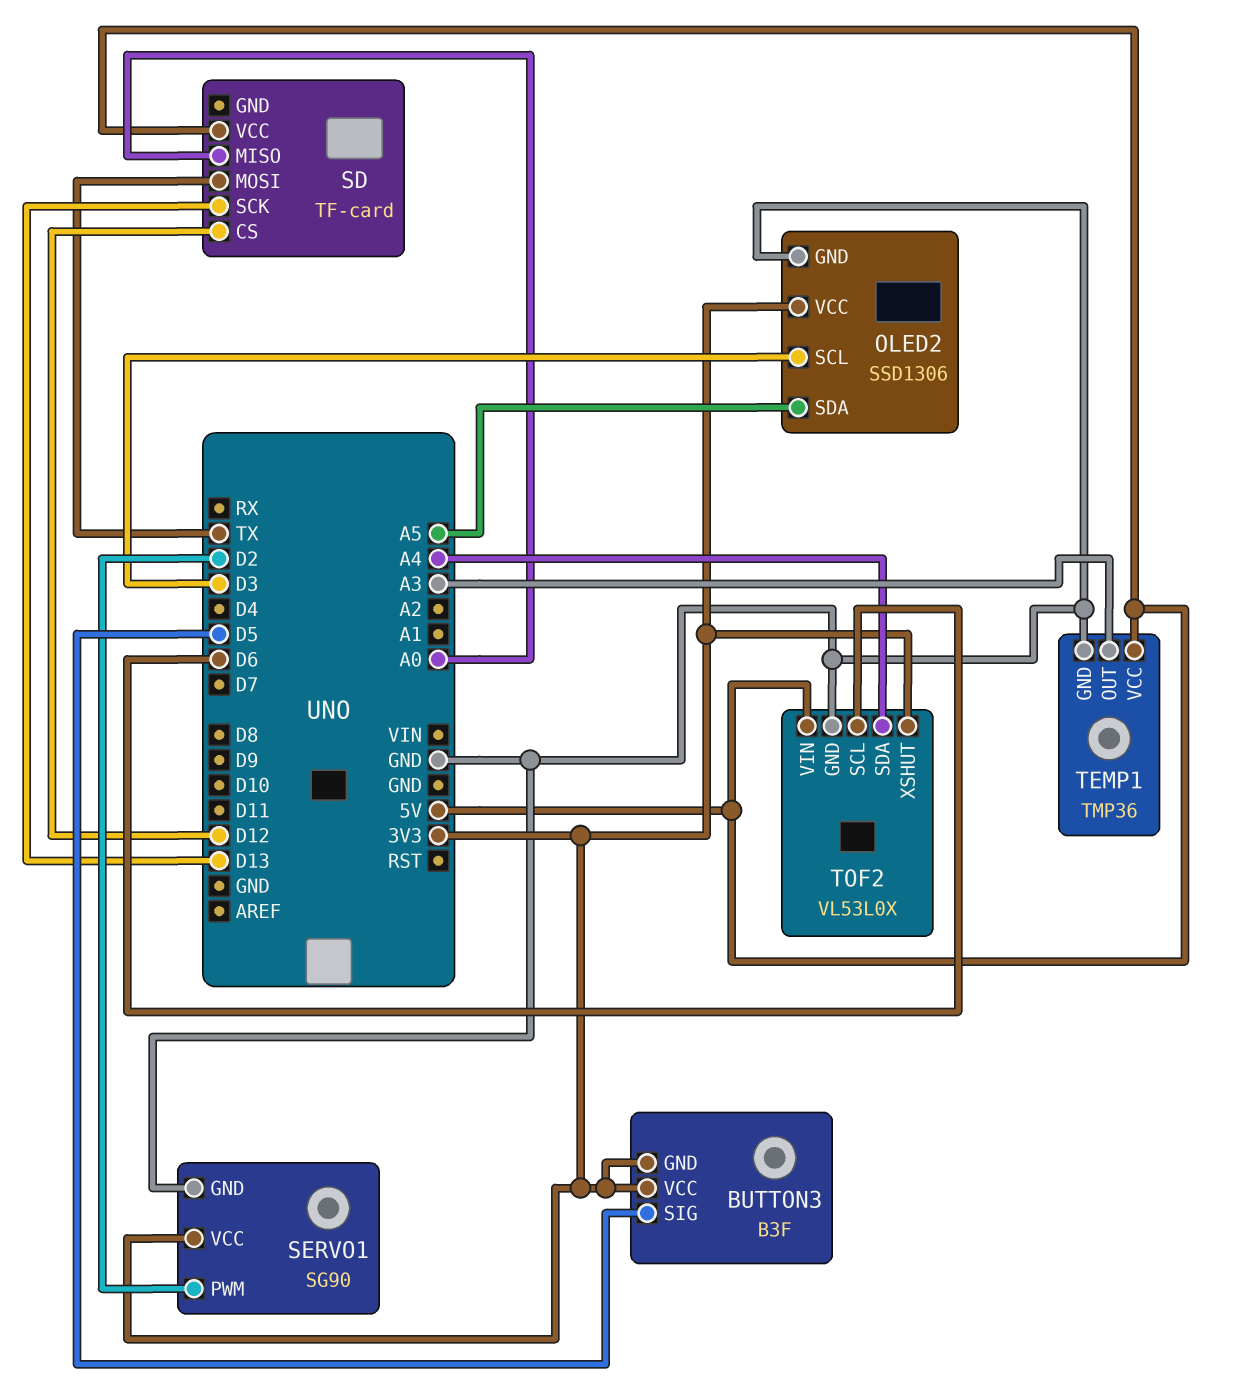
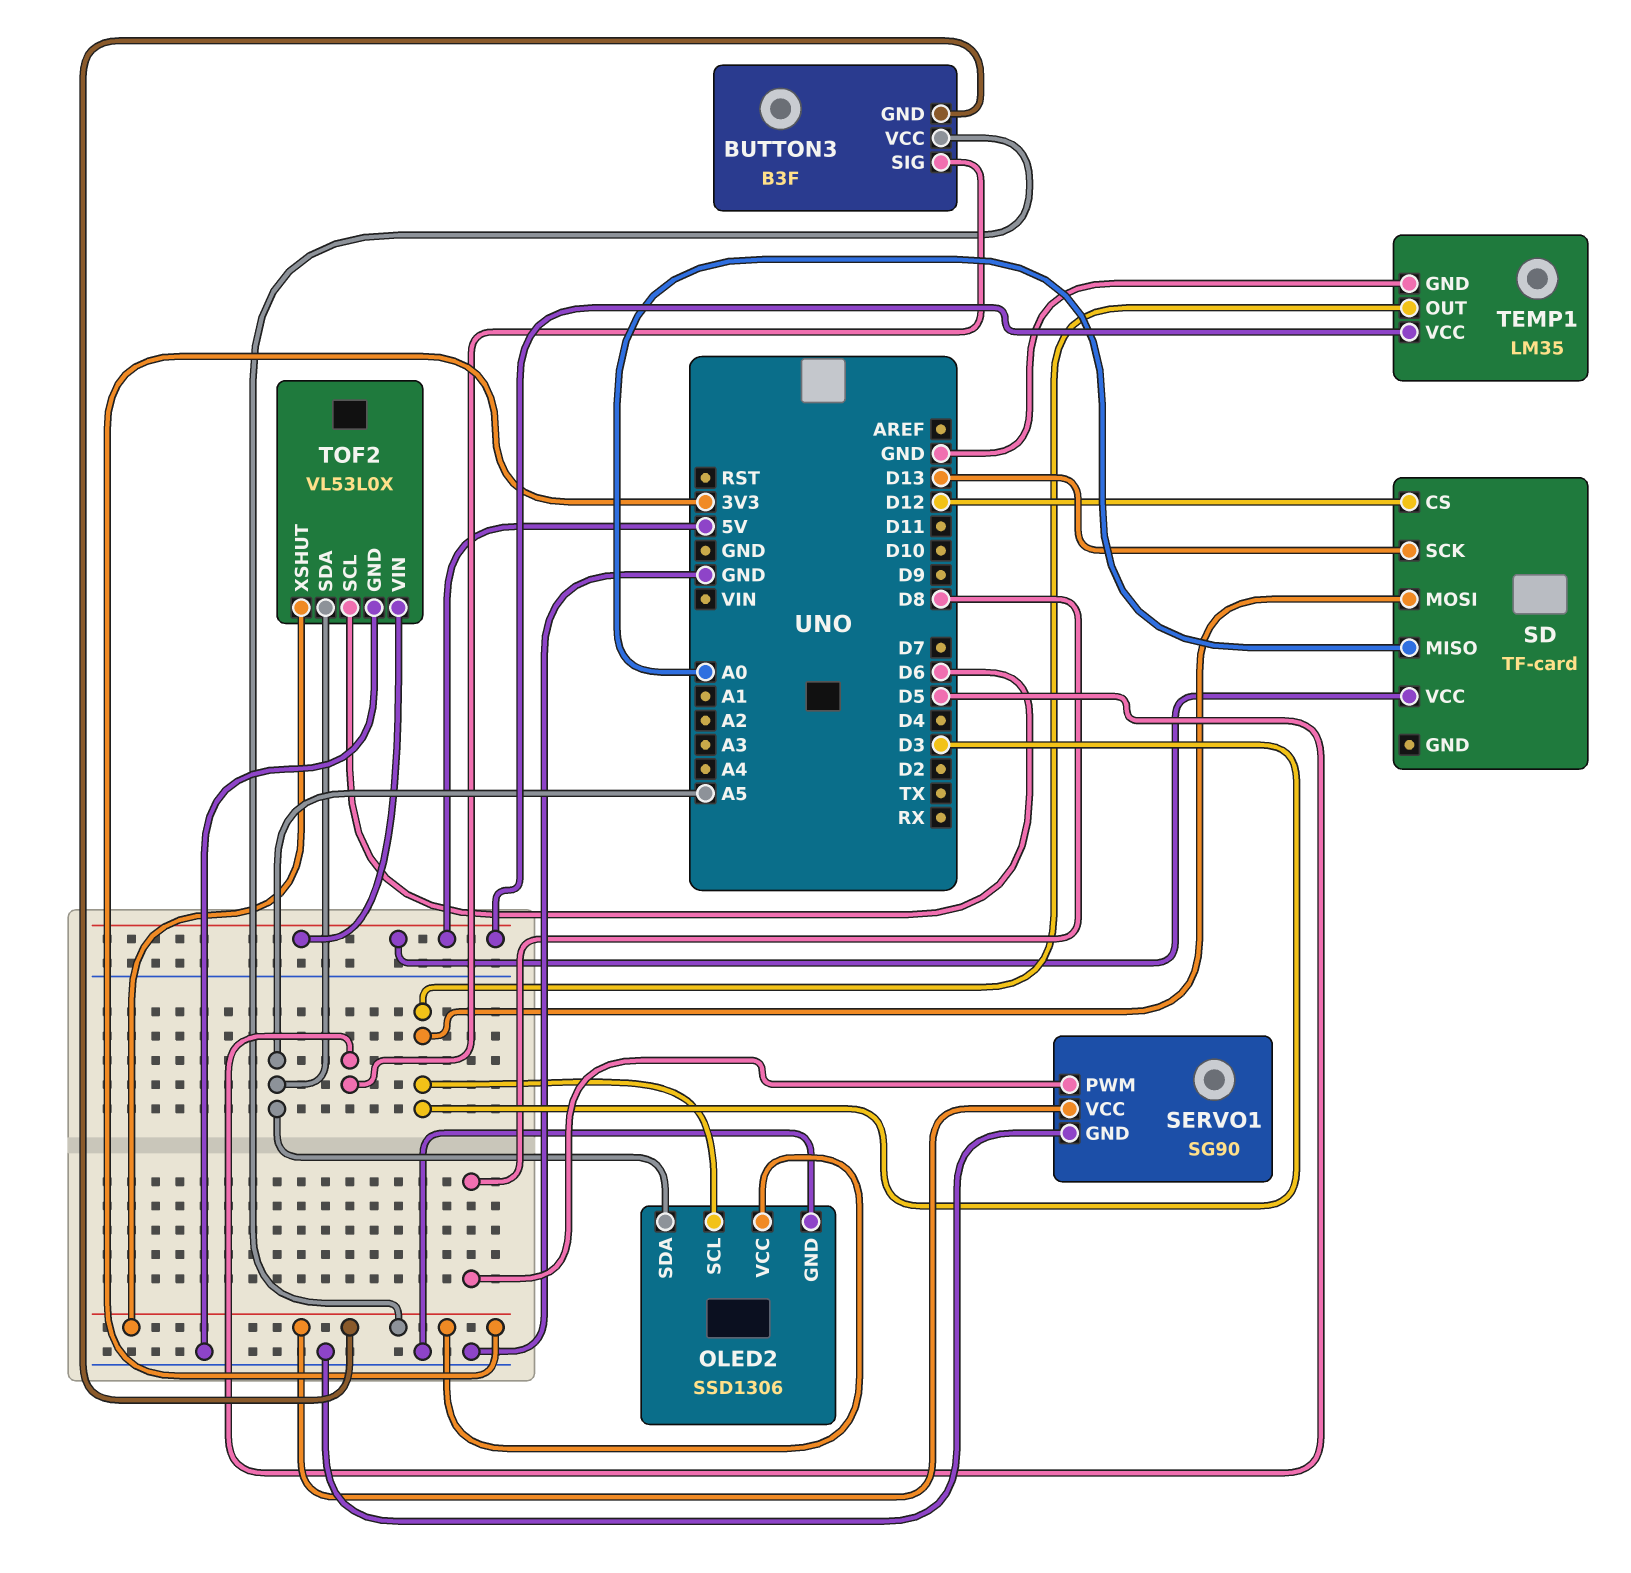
SD pin MOSI: TX -> D3
SERVO1 pin PWM: D2 -> D8
TEMP1: TMP36 -> LM35
TEMP1 pin OUT: A3 -> D3
TOF2 pin SDA: A4 -> A5

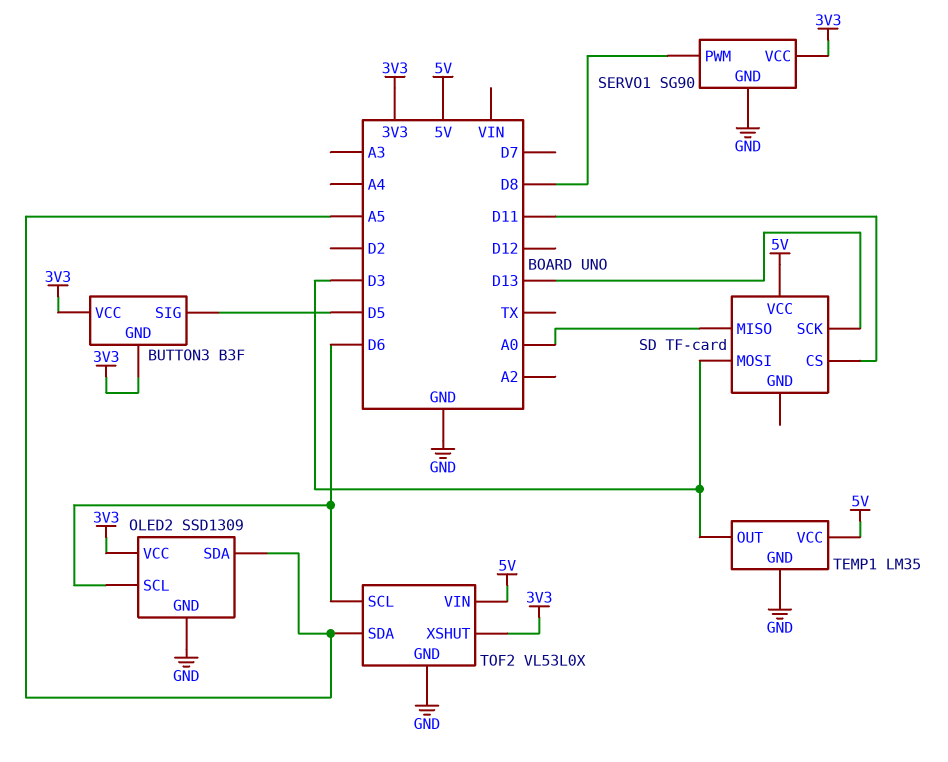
OLED2: SSD1306 -> SSD1309
OLED2 pin SCL: D3 -> D6
SD pin CS: D12 -> D11

